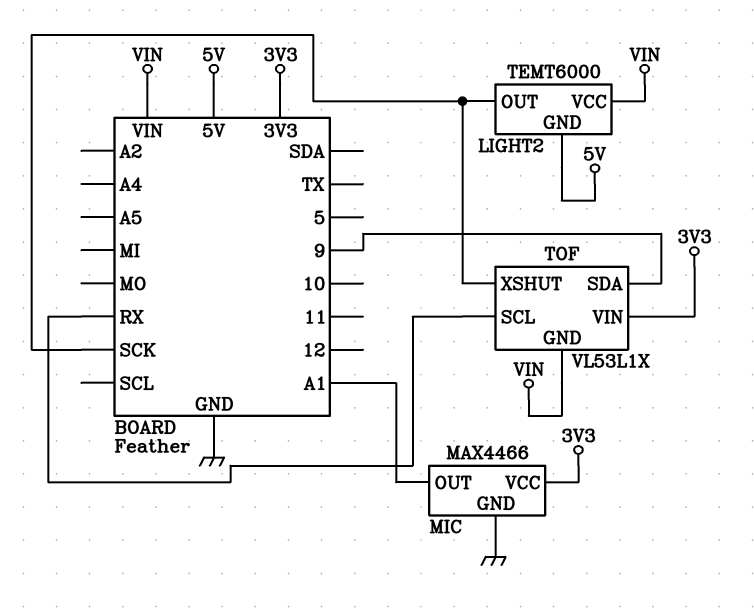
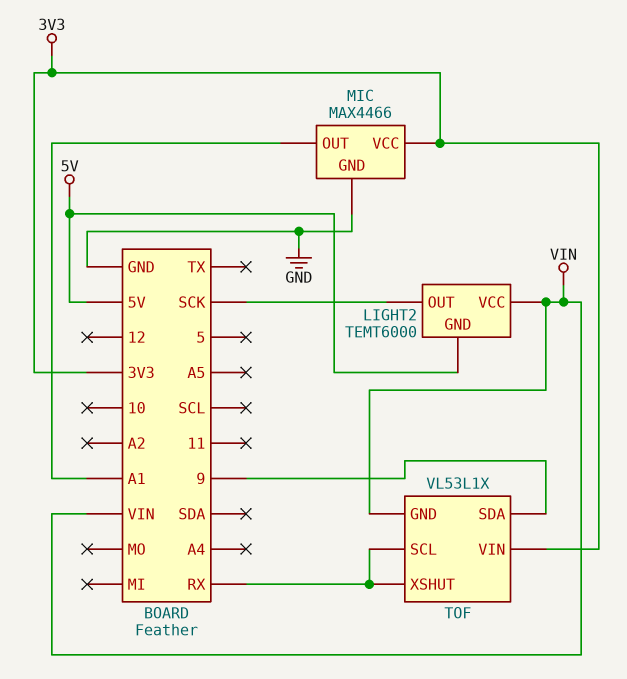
TOF pin XSHUT: SCK -> RX

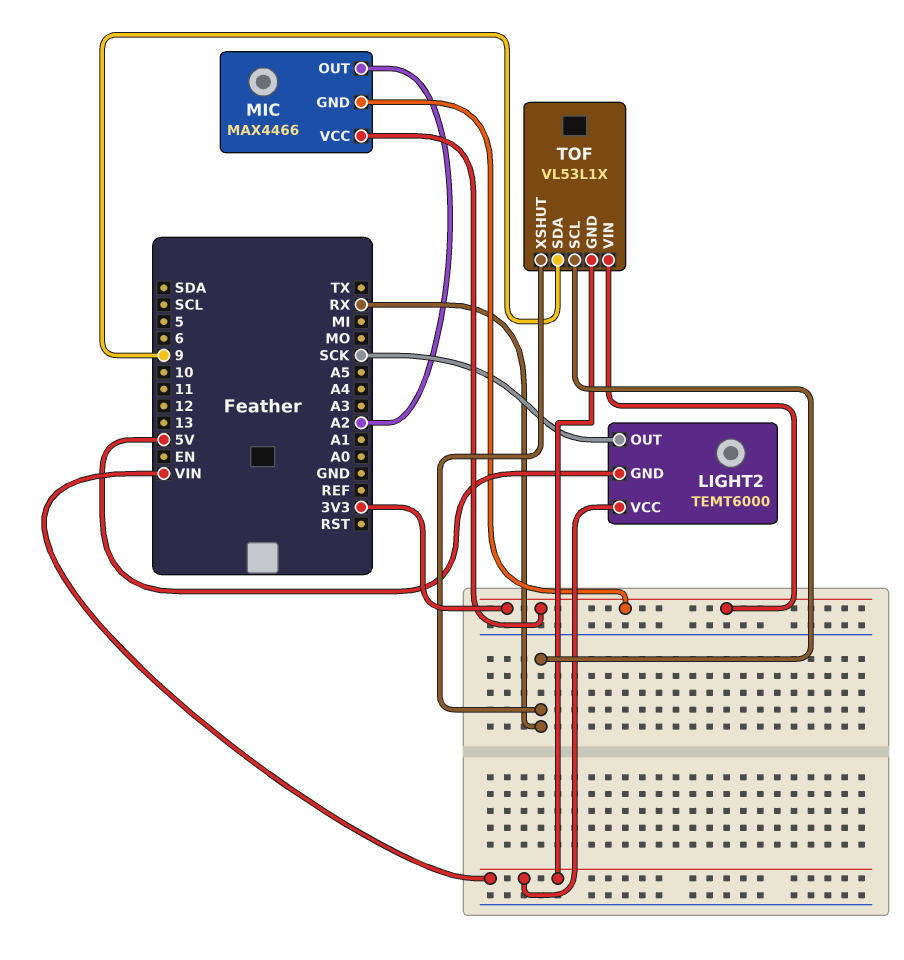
MIC pin GND: GND -> 3V3
MIC pin OUT: A1 -> A2

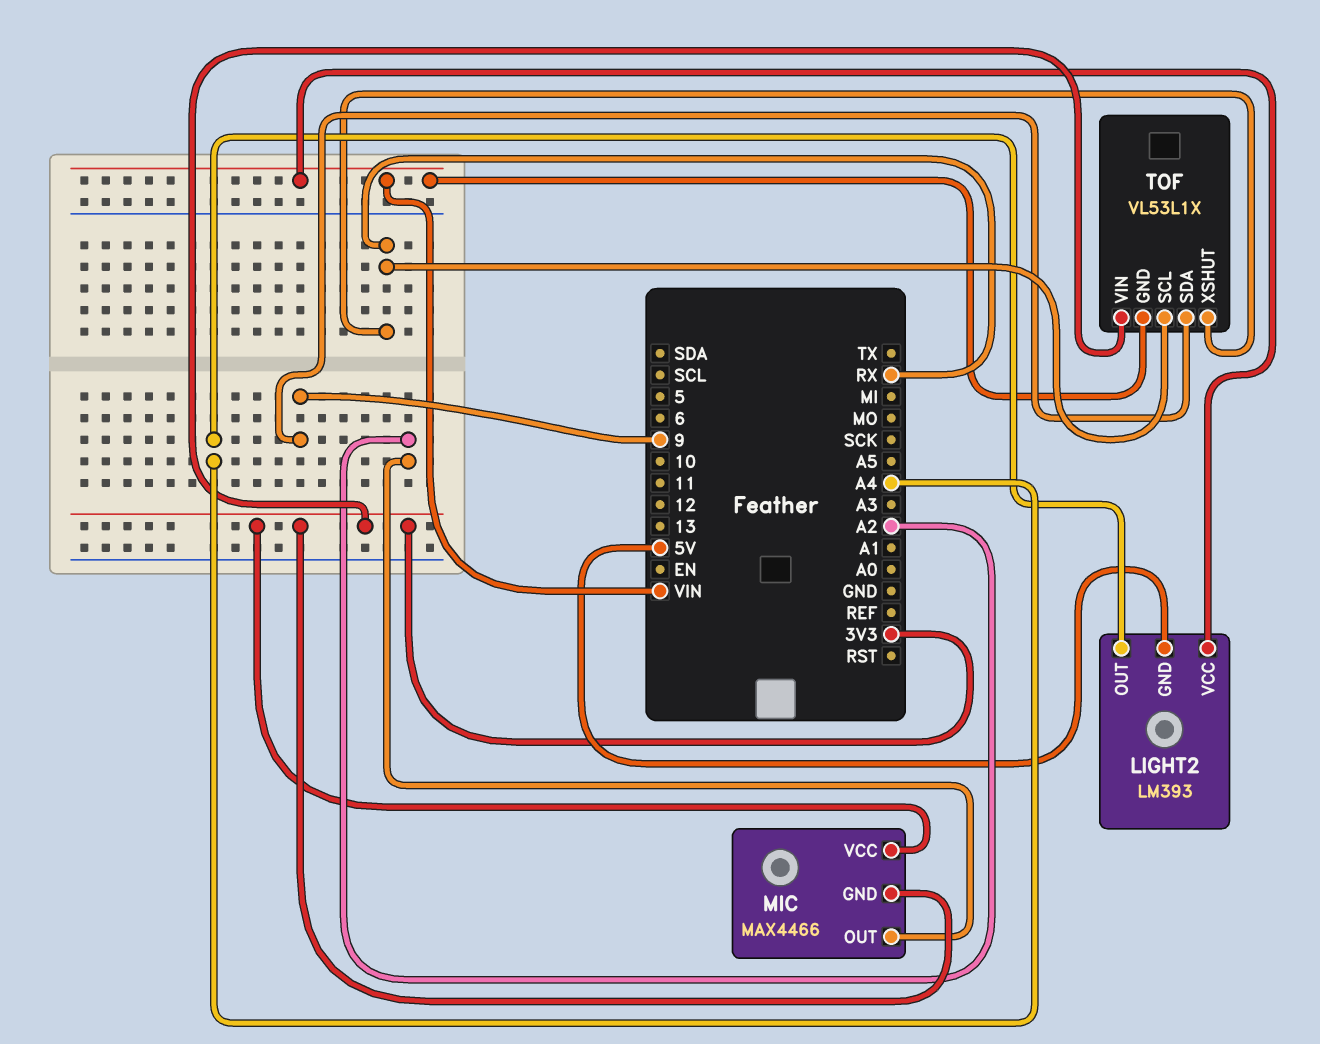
LIGHT2: TEMT6000 -> LM393
LIGHT2 pin OUT: SCK -> A4

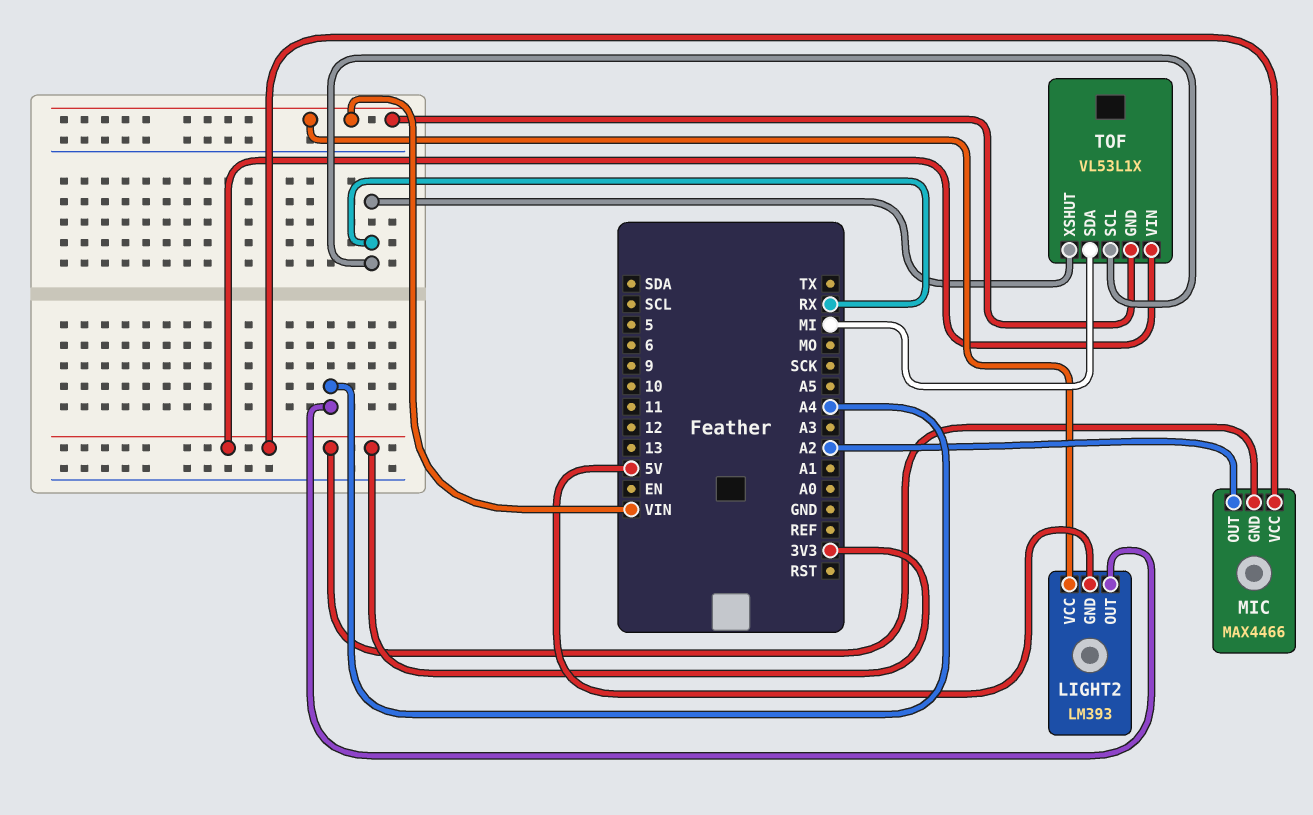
TOF pin SDA: 9 -> MI

